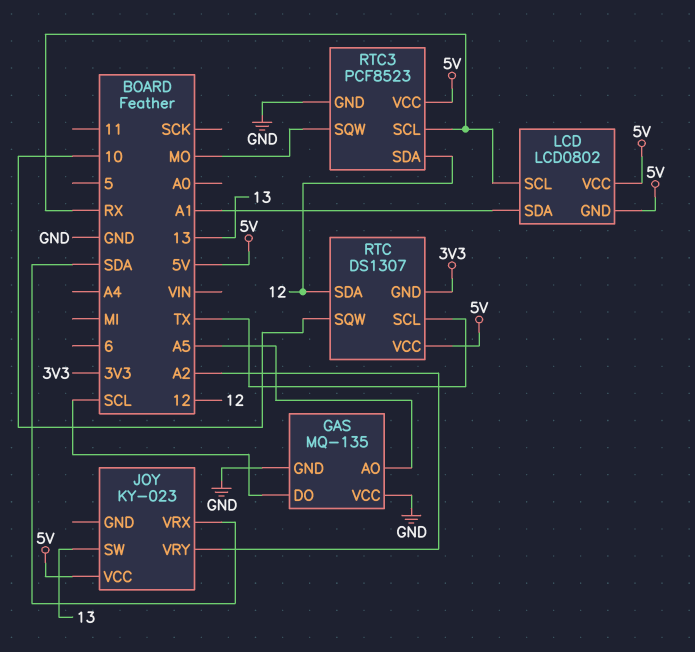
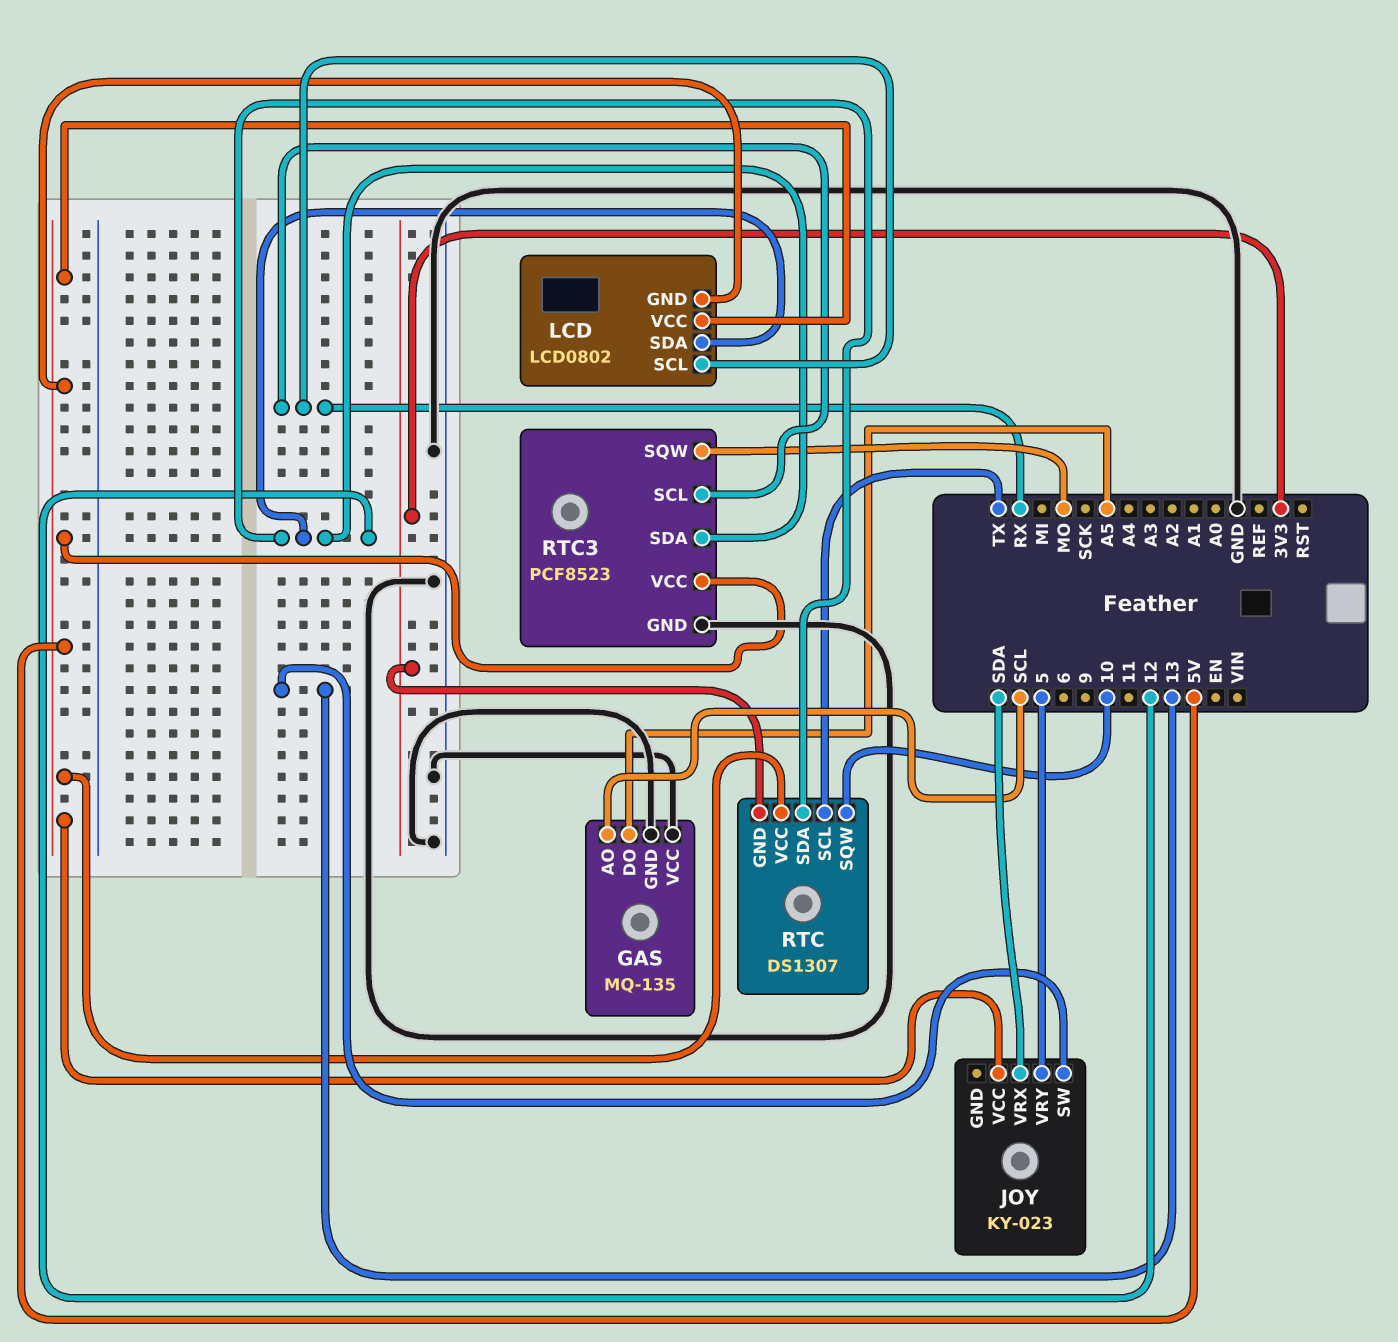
GAS pin AO: A5 -> SCL
GAS pin DO: SCL -> A5
JOY pin VRY: A2 -> 5
LCD pin SDA: A1 -> 12

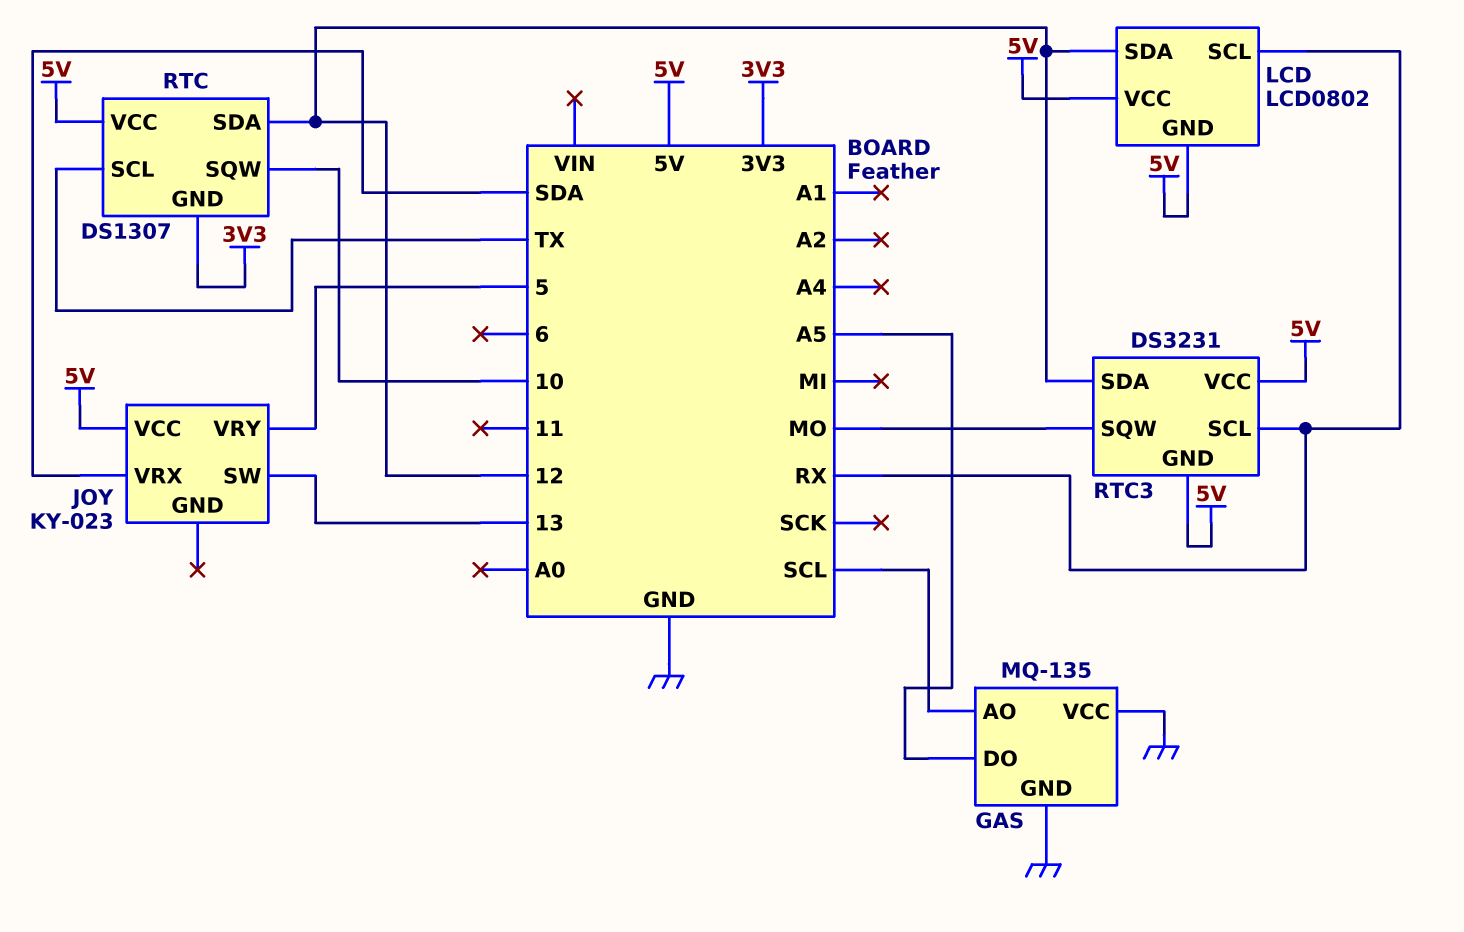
RTC3: PCF8523 -> DS3231
RTC3 pin GND: GND -> 5V

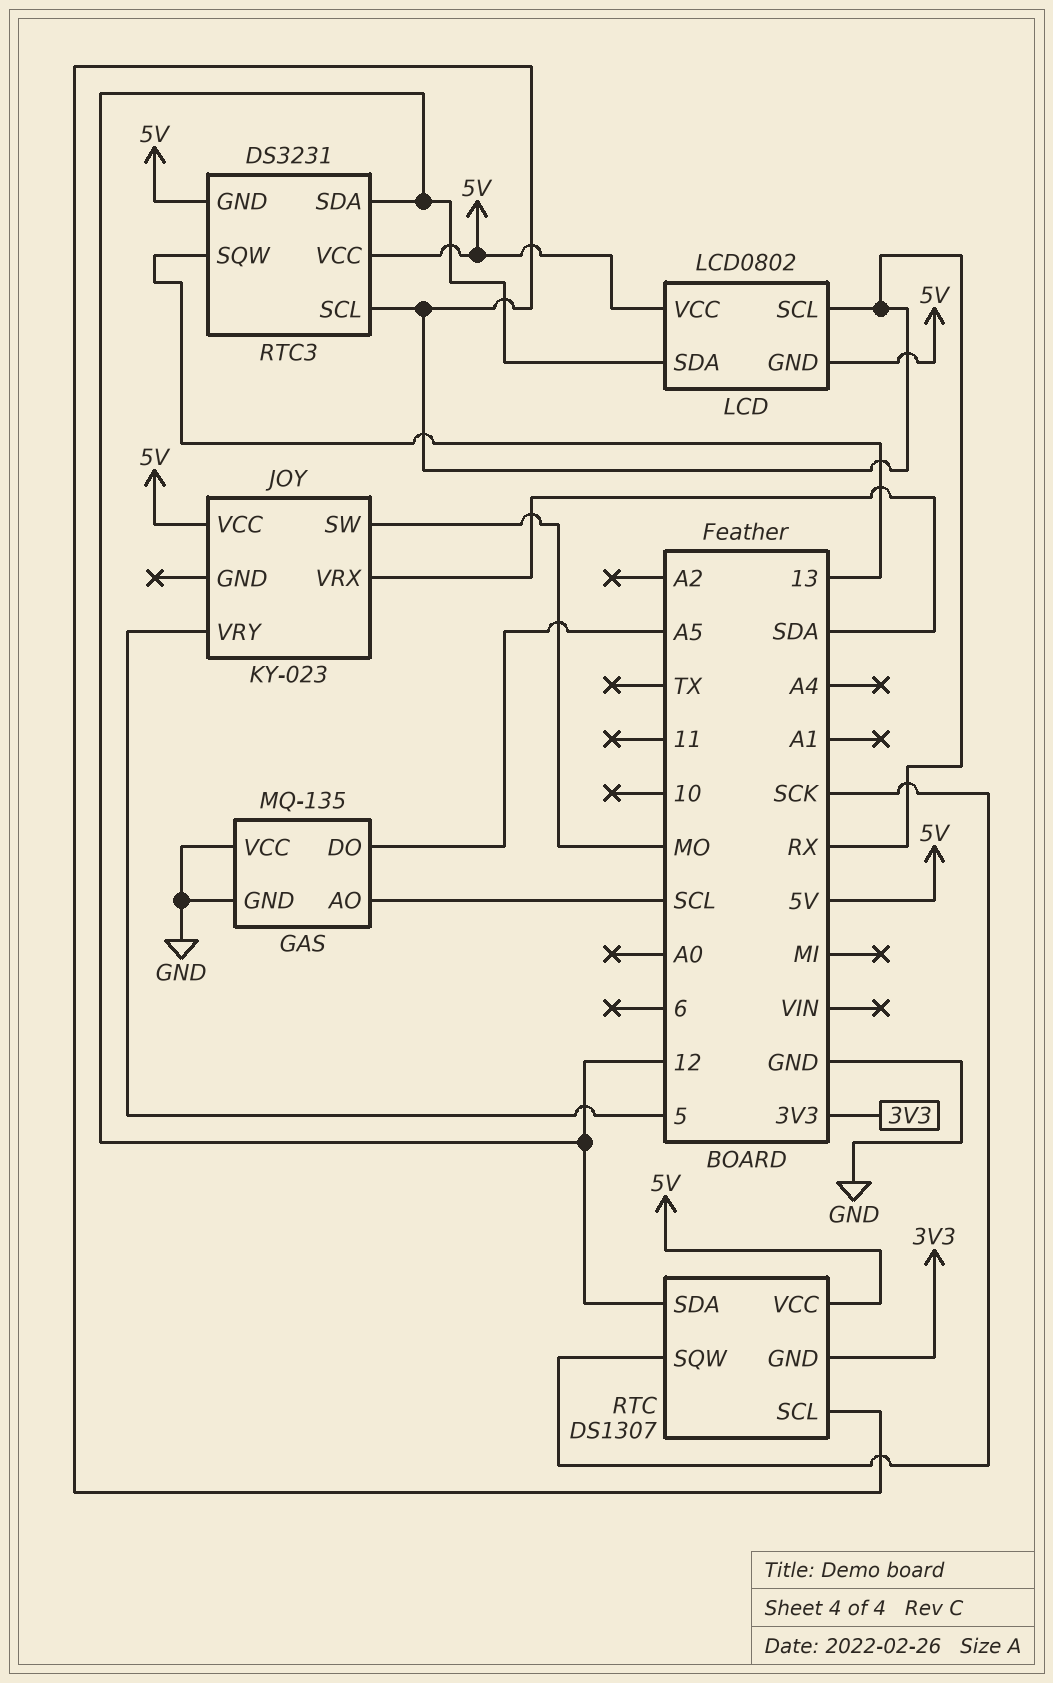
JOY pin SW: 13 -> MO
RTC pin SCL: TX -> RX
RTC pin SQW: 10 -> SCK
RTC3 pin SQW: MO -> 13

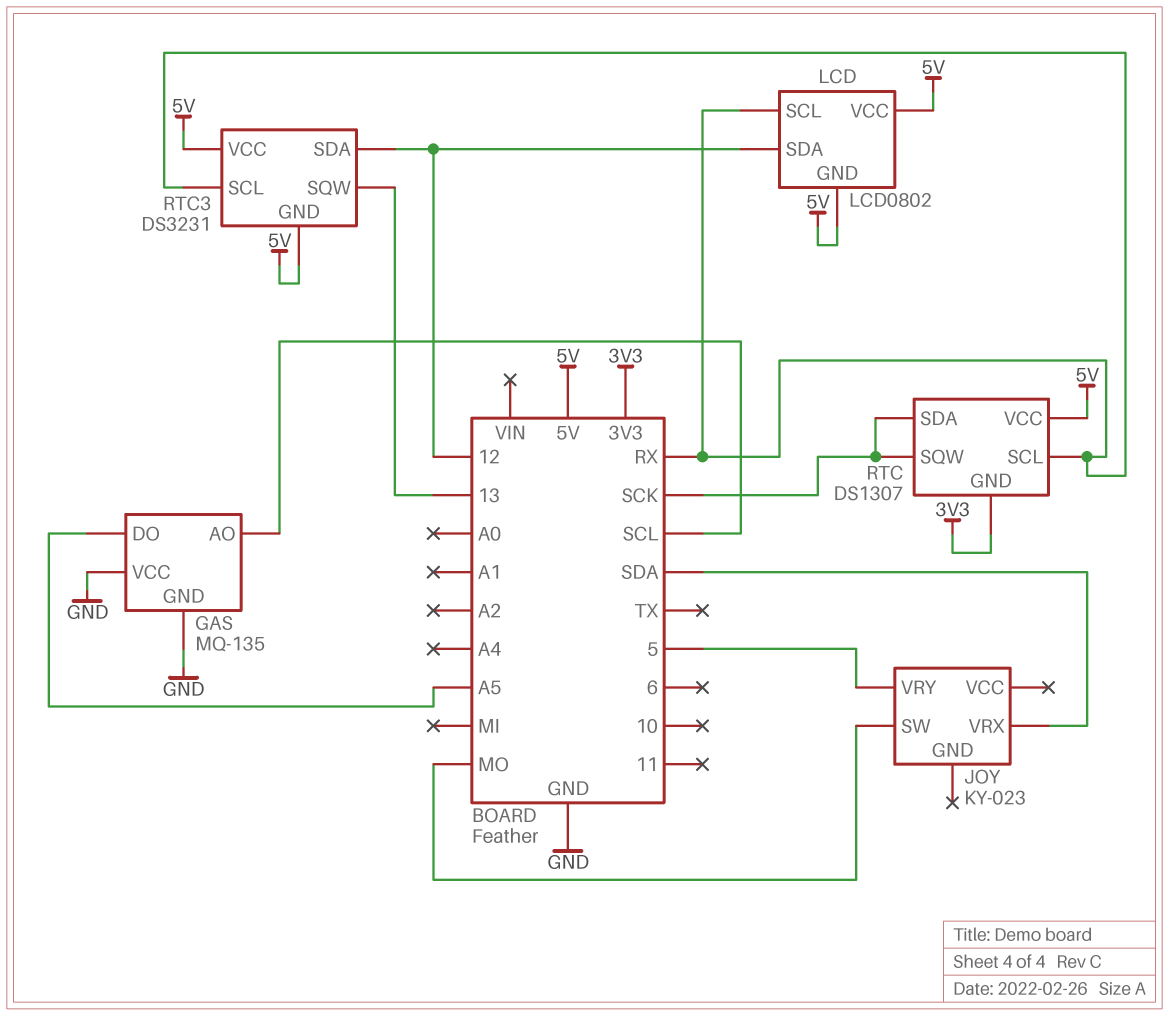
JOY pin VCC: 5V -> none
RTC pin SDA: 12 -> SCK

